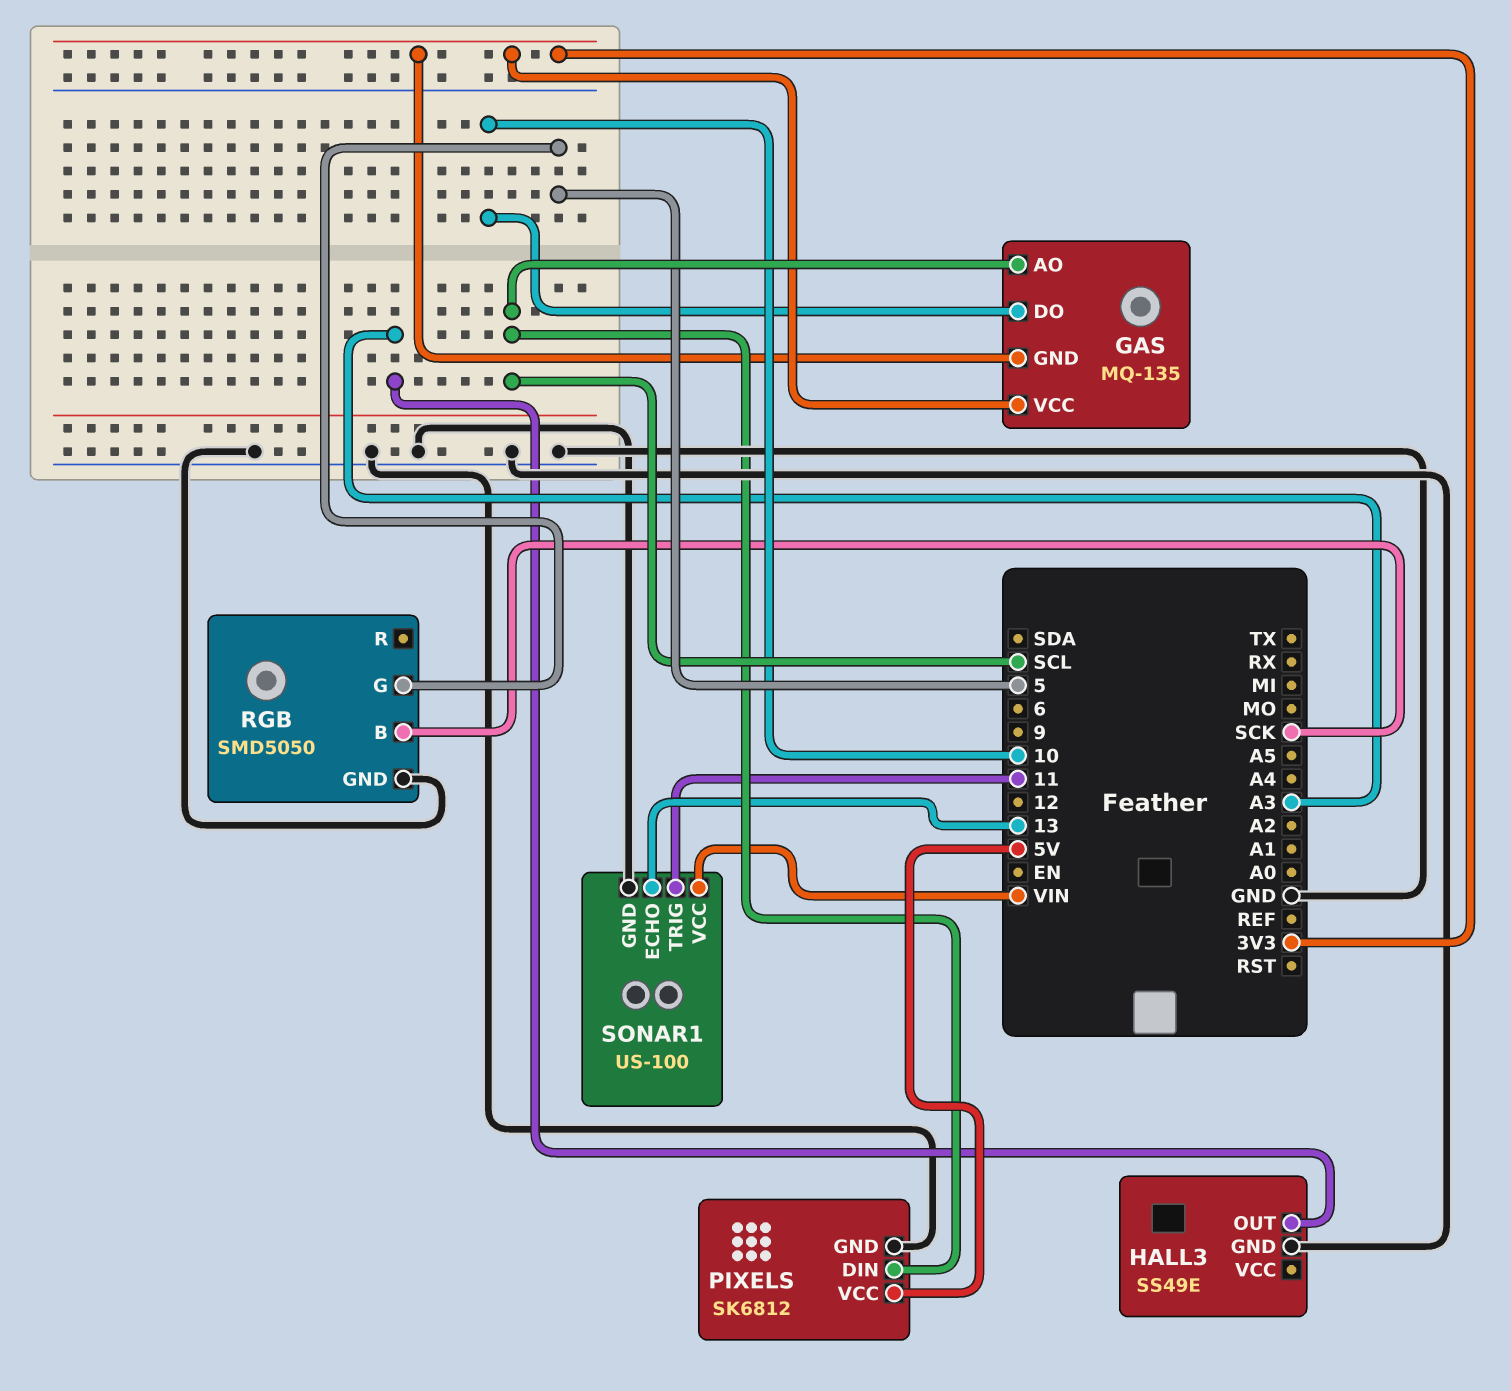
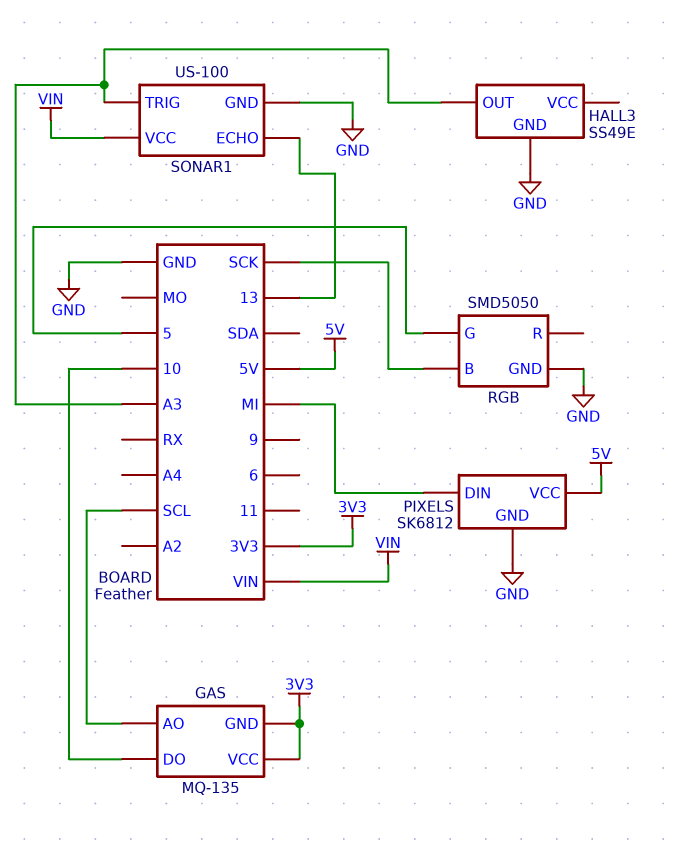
PIXELS pin DIN: SCL -> MI
SONAR1 pin TRIG: 11 -> A3

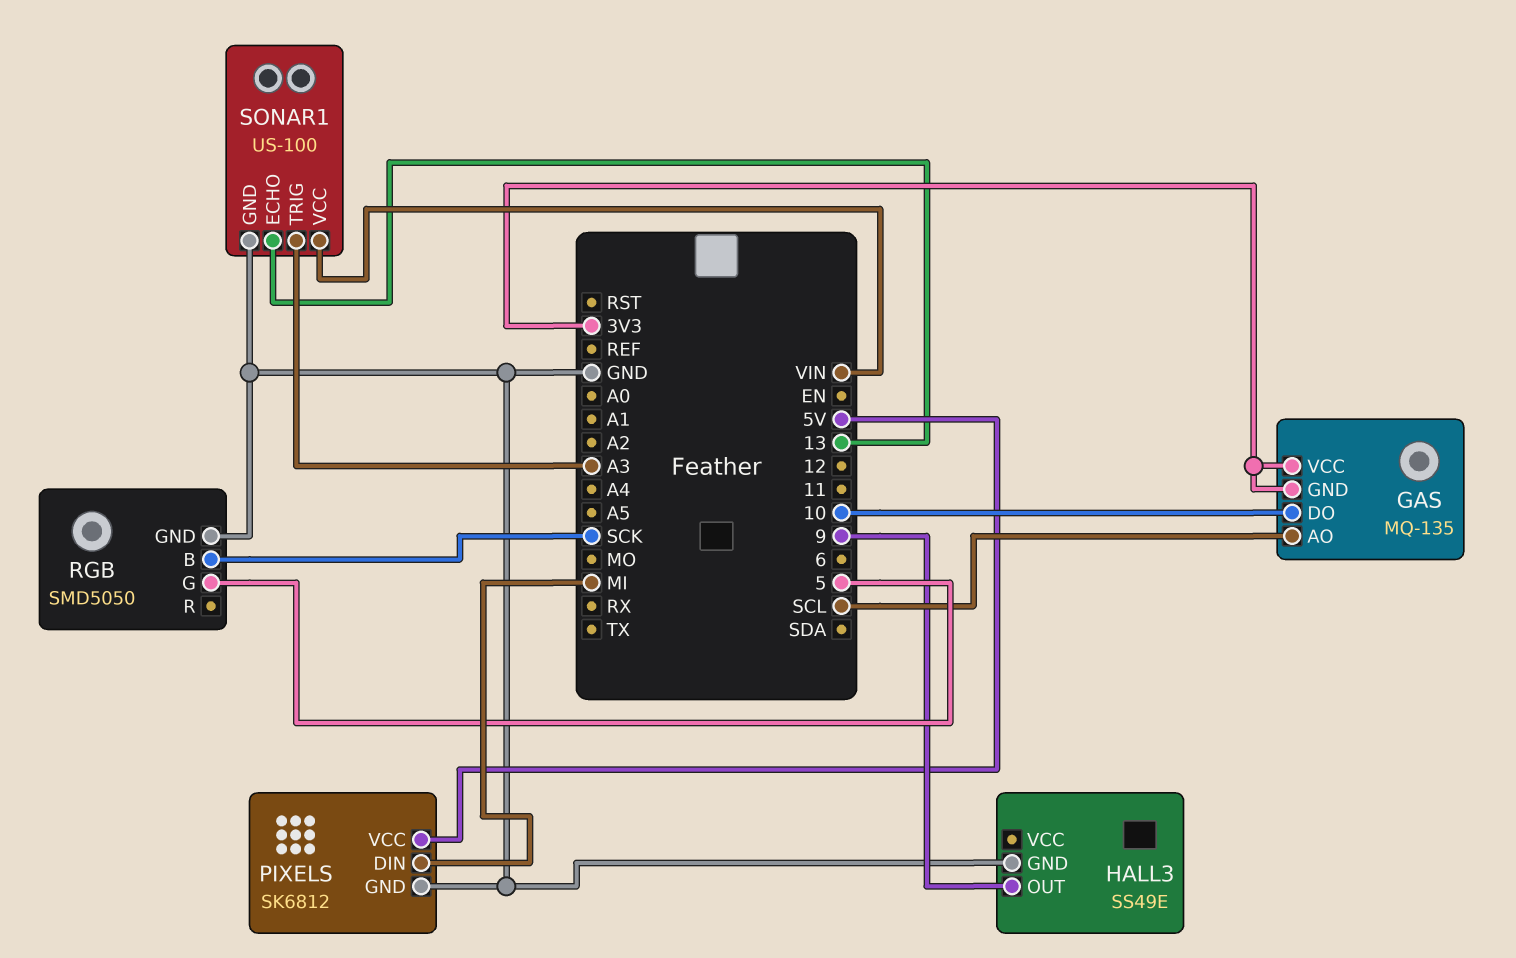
HALL3 pin OUT: A3 -> 9

